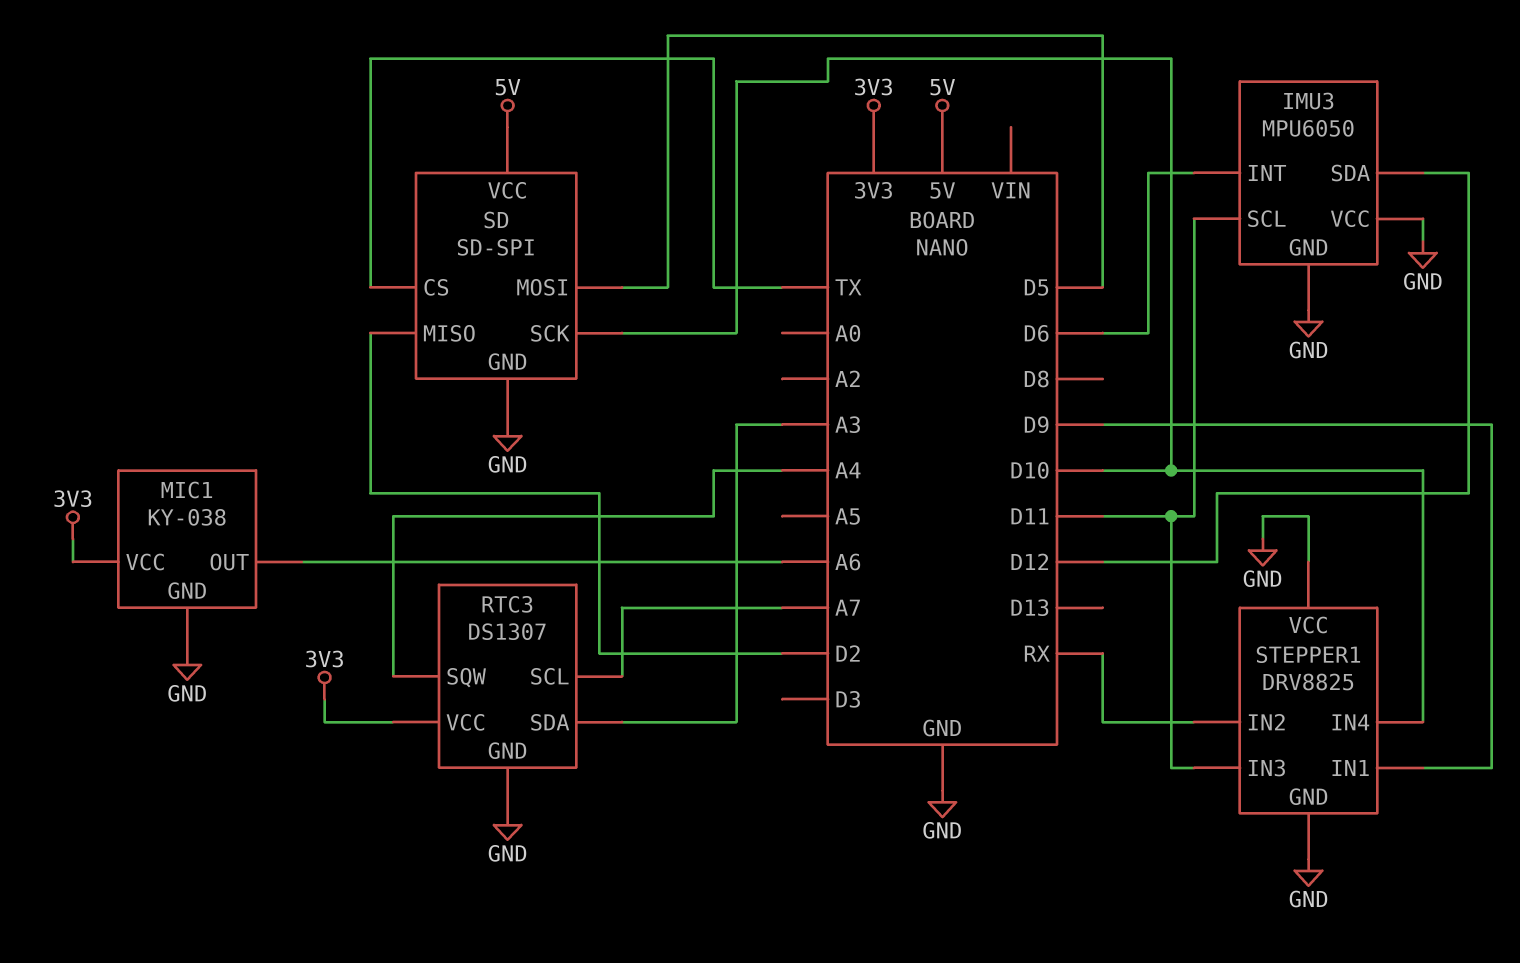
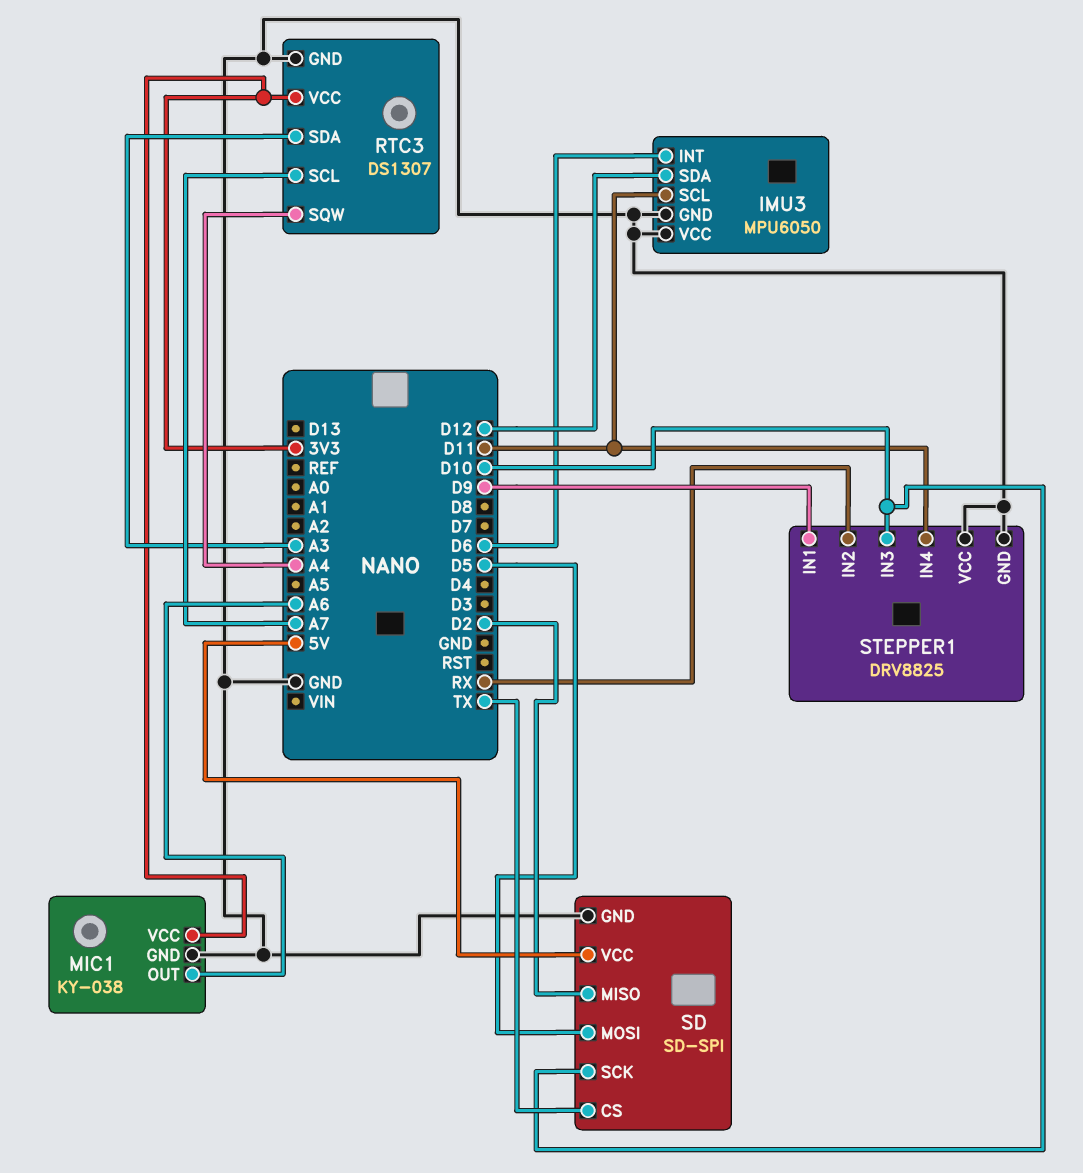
STEPPER1 pin IN3: D11 -> D10
STEPPER1 pin IN4: D10 -> D11

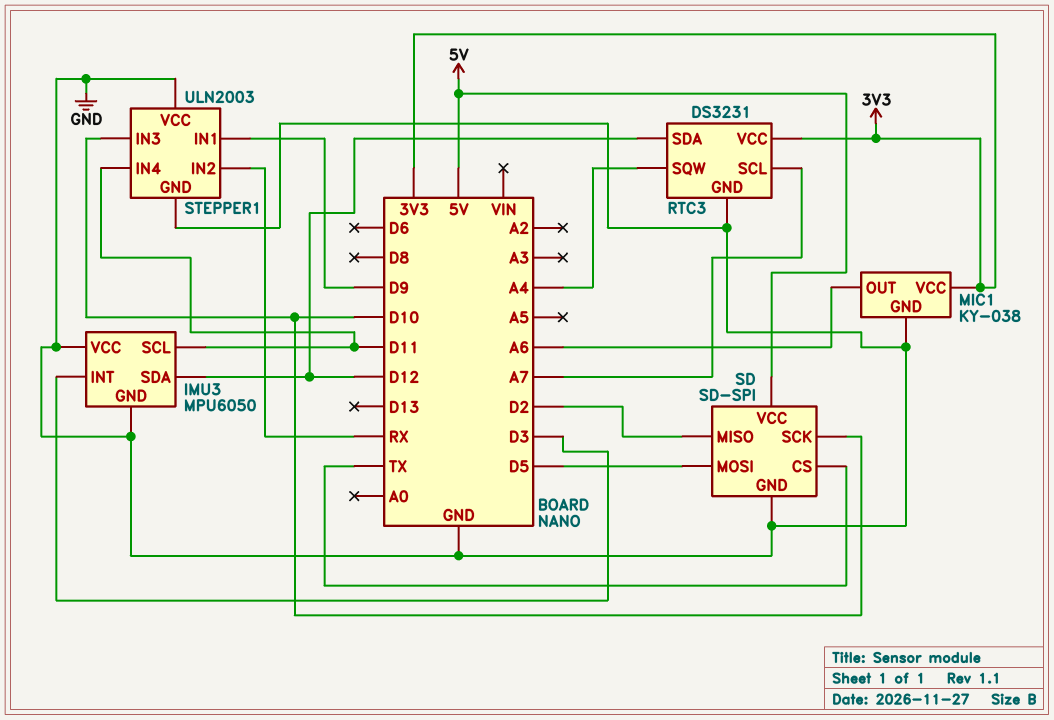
IMU3 pin INT: D6 -> D3
RTC3: DS1307 -> DS3231
RTC3 pin SDA: A3 -> D12
STEPPER1: DRV8825 -> ULN2003

